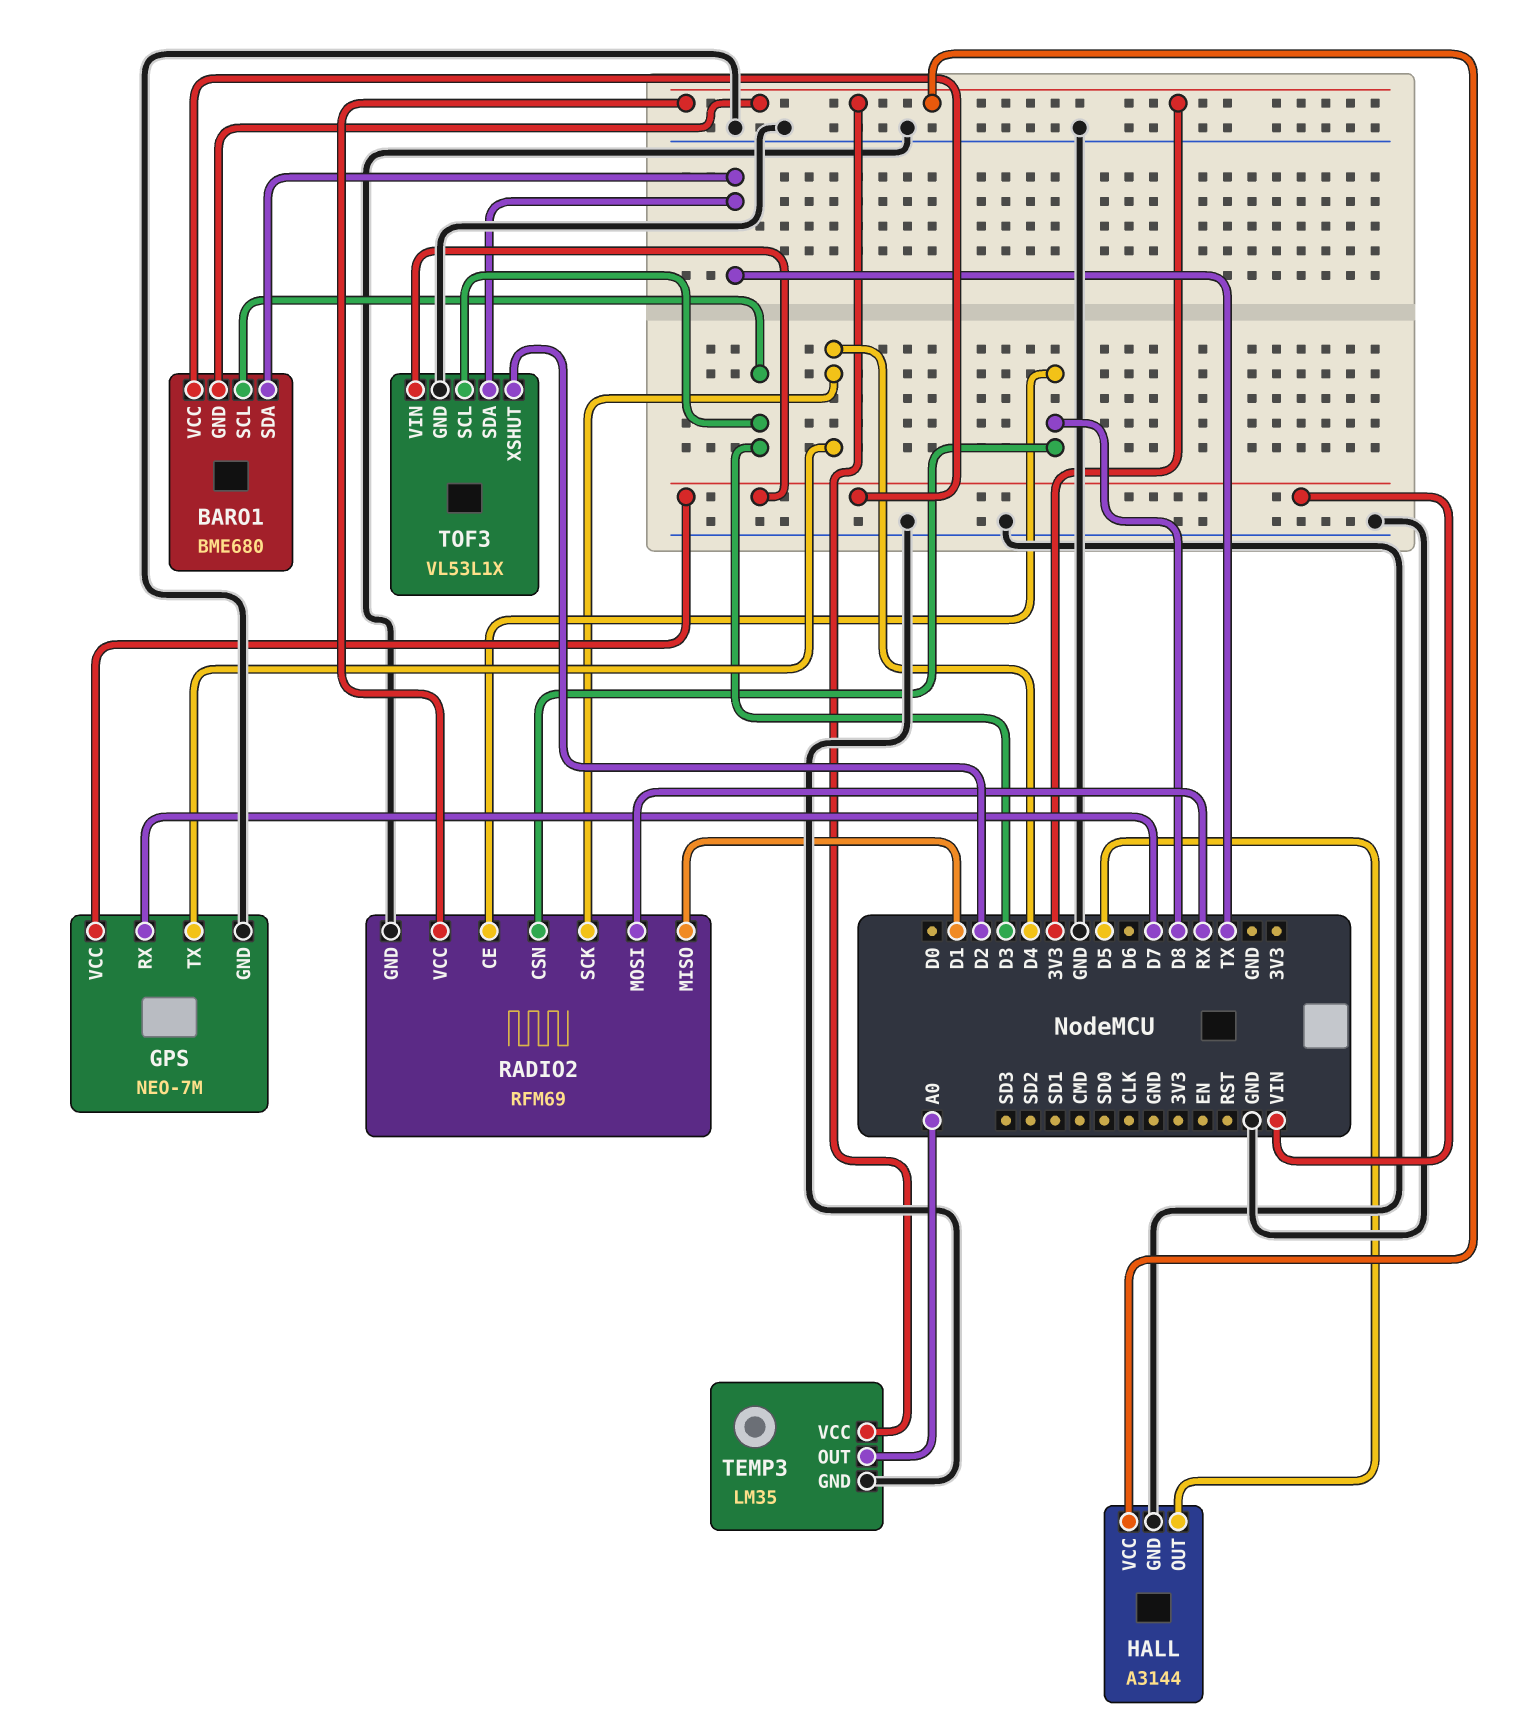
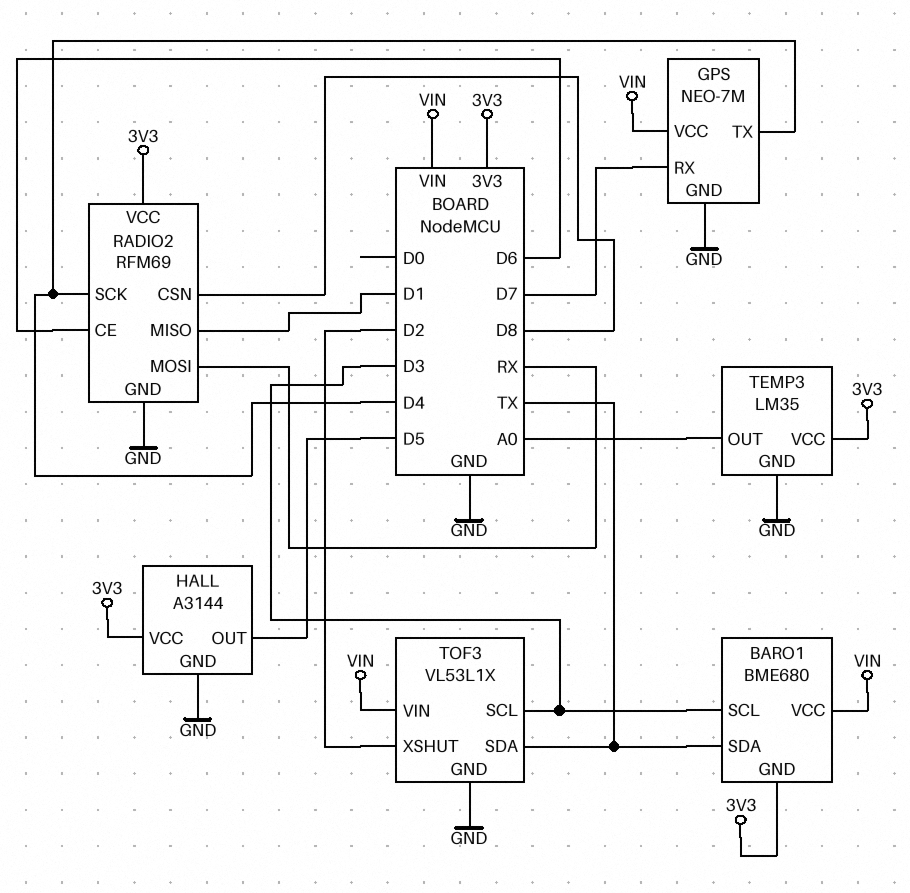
RADIO2 pin CE: D8 -> D6

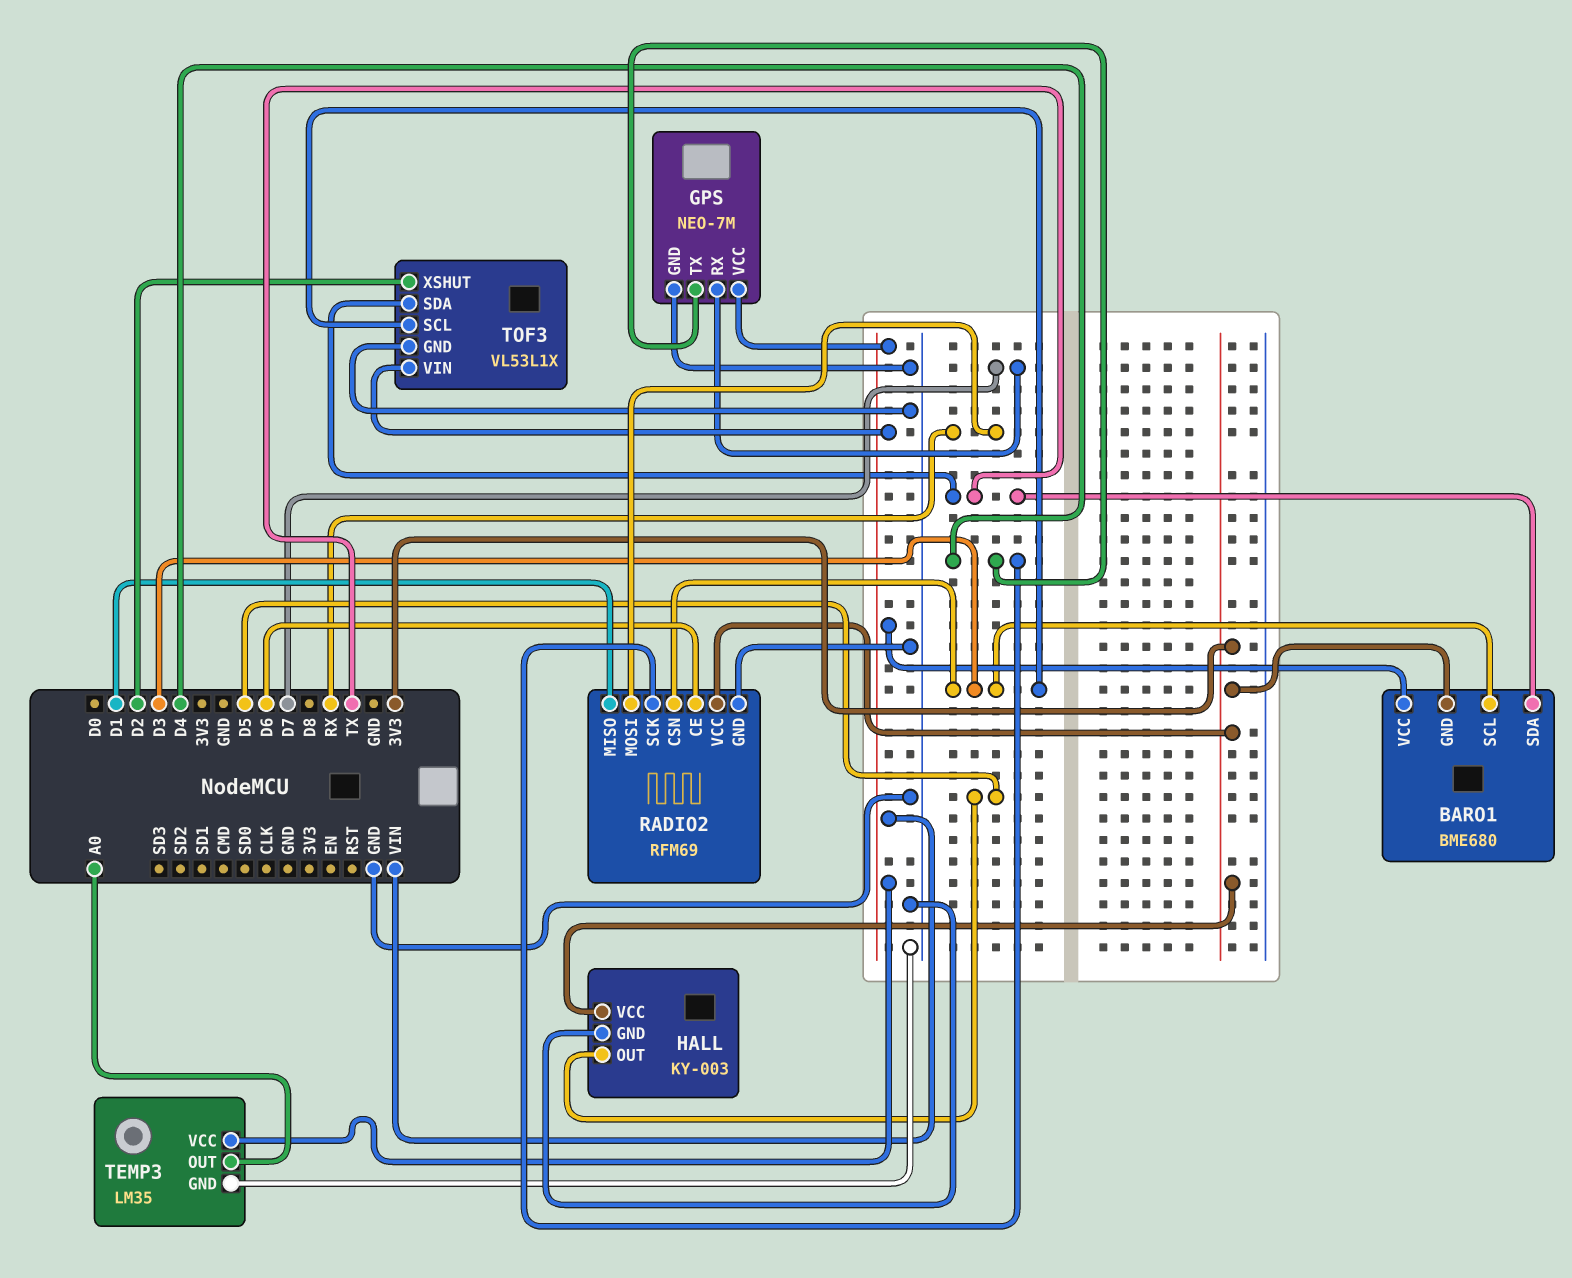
HALL: A3144 -> KY-003
RADIO2 pin CSN: D8 -> D3
TEMP3 pin VCC: 3V3 -> VIN

